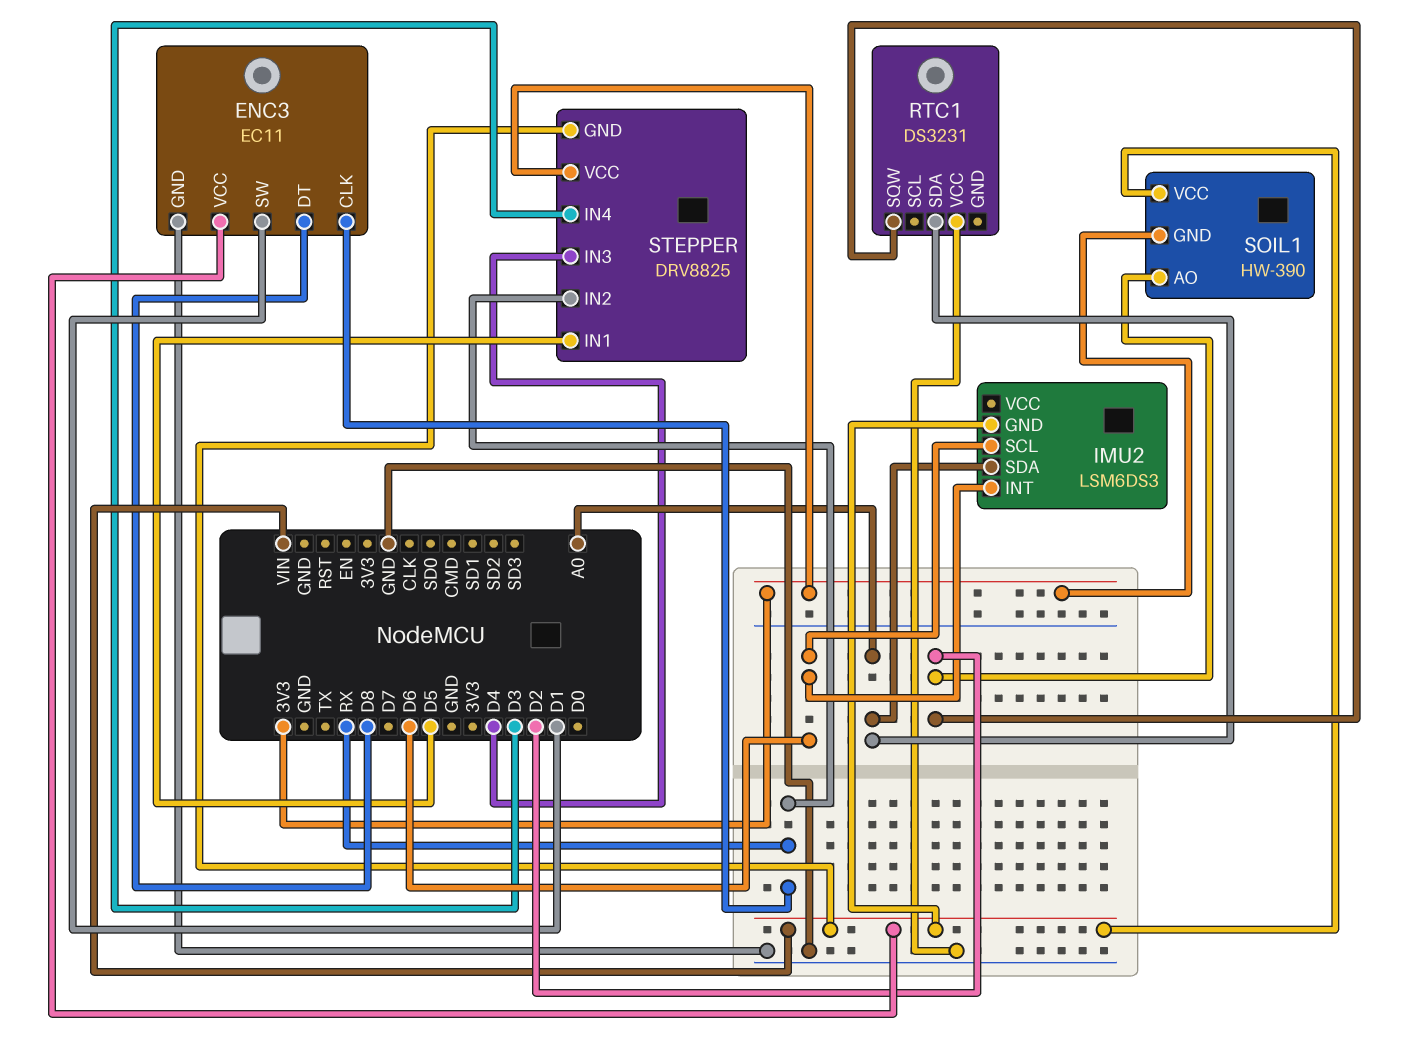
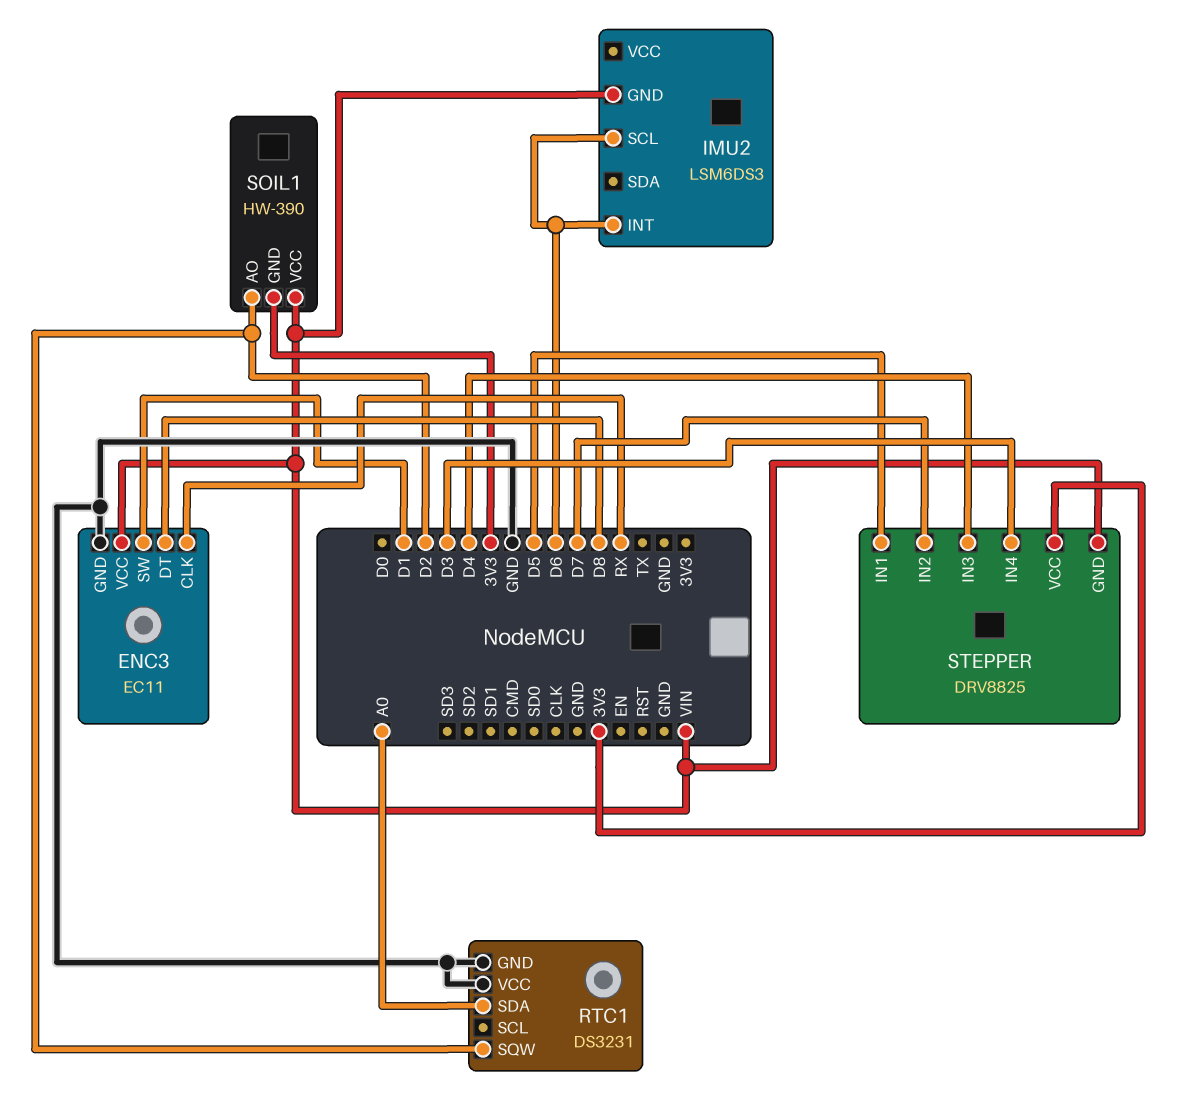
IMU2 pin SDA: A0 -> none
RTC1 pin GND: none -> GND
STEPPER pin IN2: RX -> D7

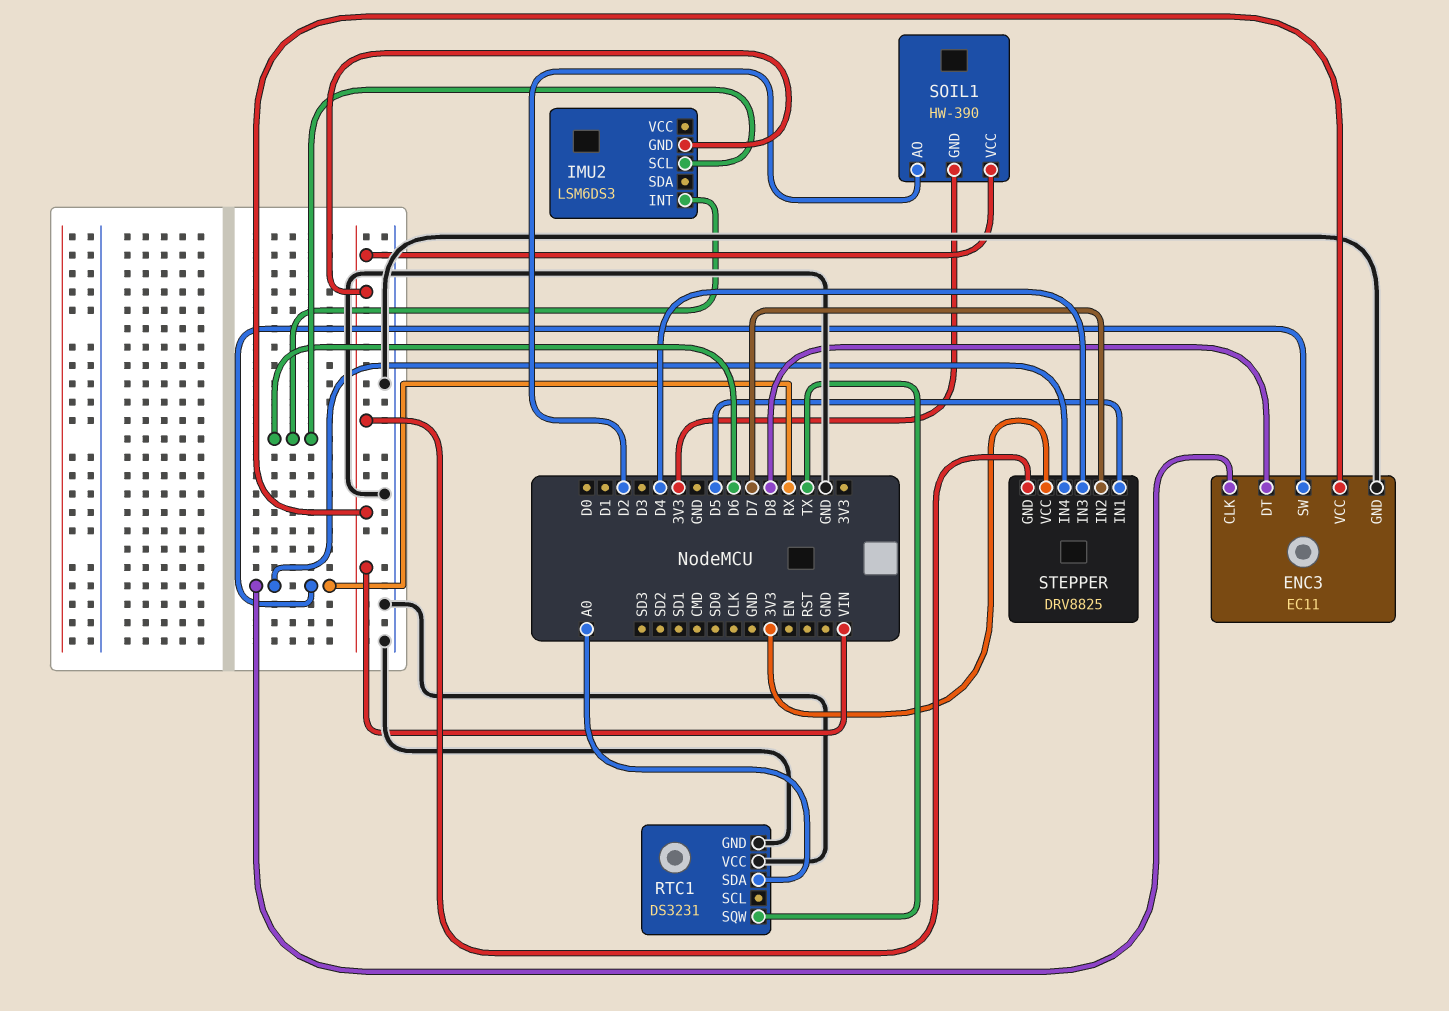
ENC3 pin SW: D1 -> RX
RTC1 pin SQW: D2 -> TX
STEPPER pin IN4: D3 -> RX

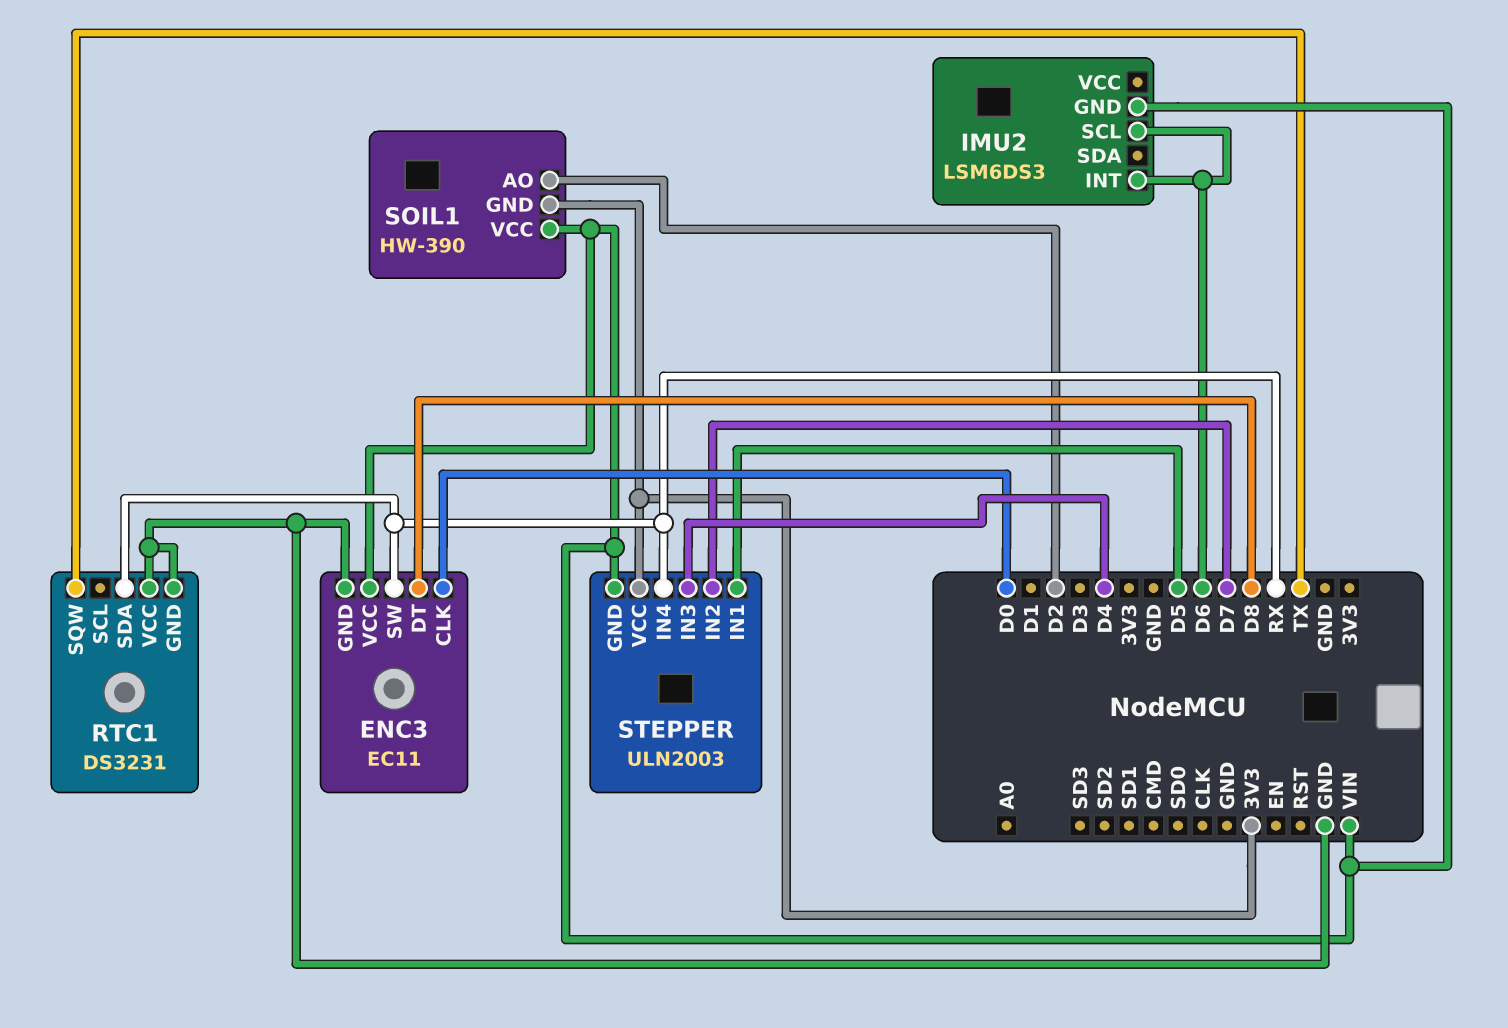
ENC3 pin CLK: RX -> D0
RTC1 pin SDA: A0 -> RX
STEPPER: DRV8825 -> ULN2003

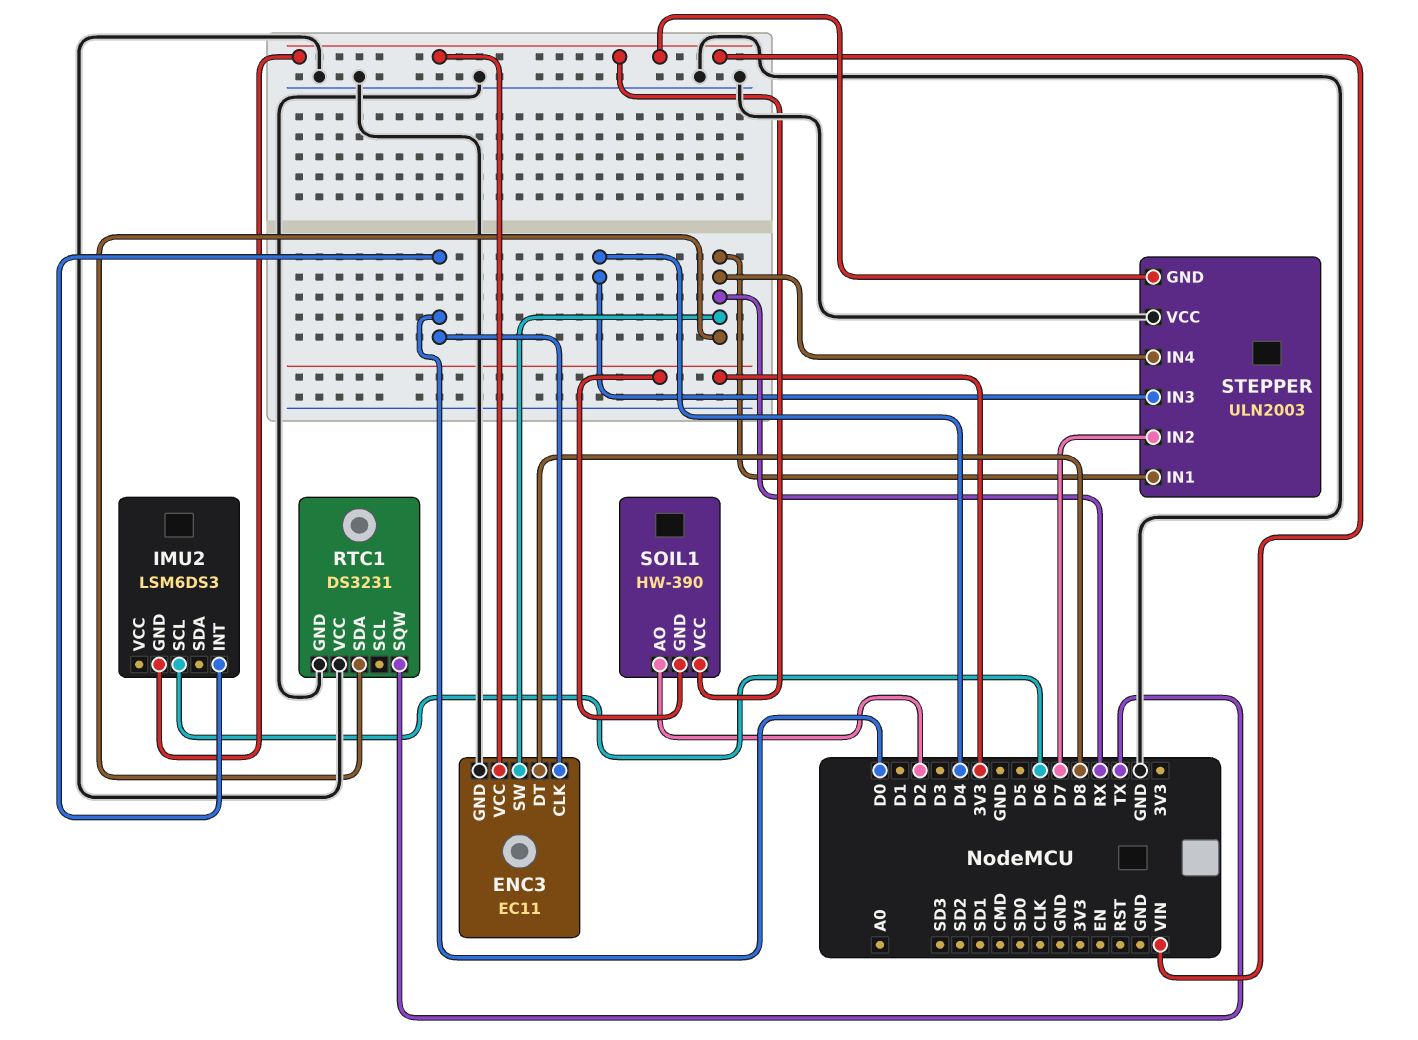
IMU2 pin INT: D6 -> D0
STEPPER pin IN1: D5 -> RX
STEPPER pin VCC: 3V3 -> GND

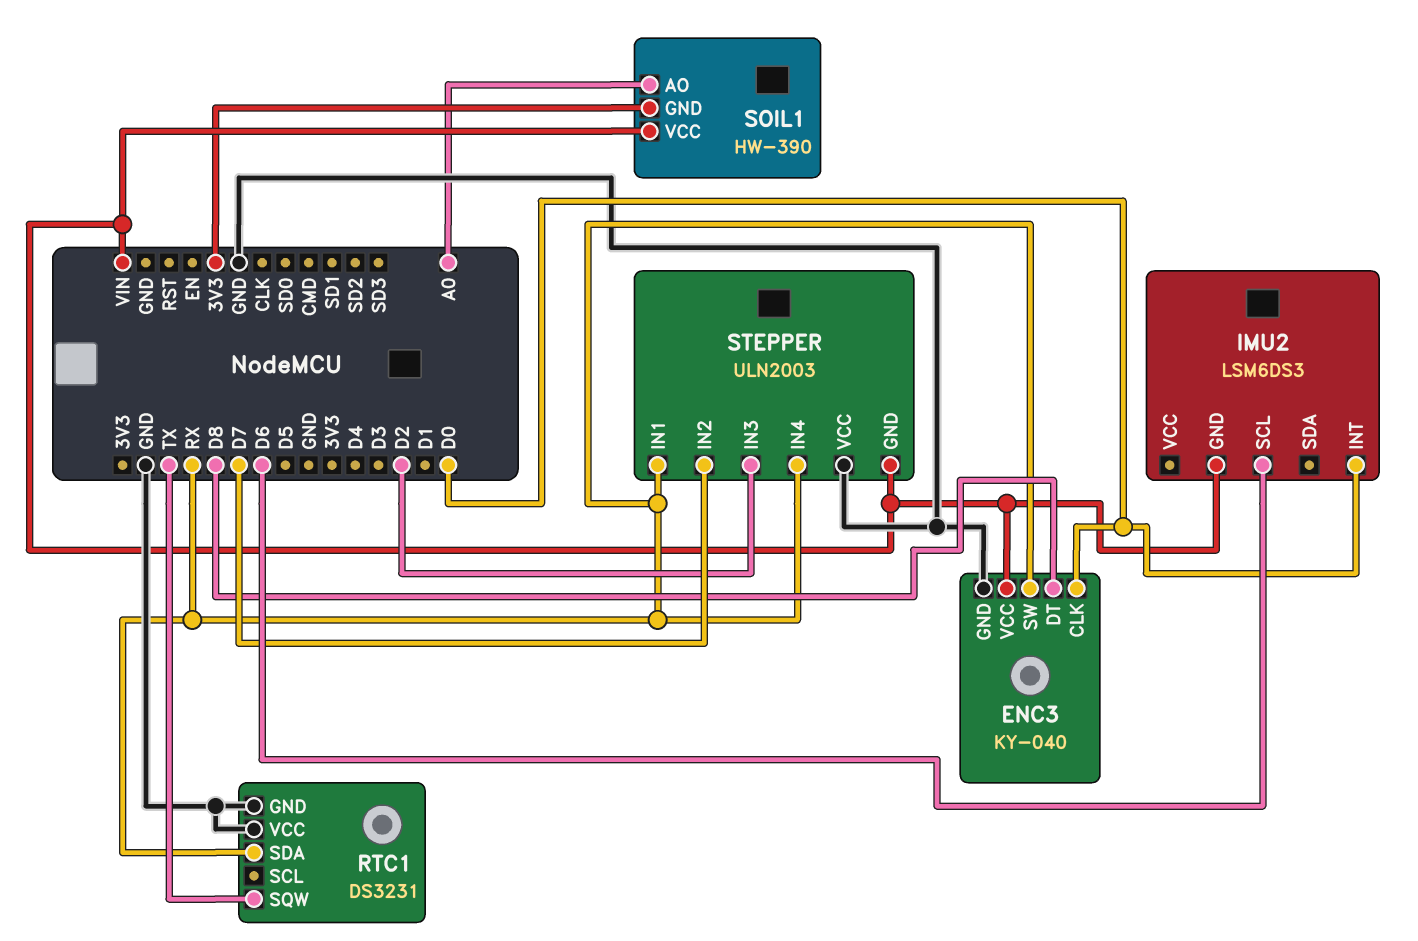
ENC3: EC11 -> KY-040
SOIL1 pin AO: D2 -> A0
STEPPER pin IN3: D4 -> D2

